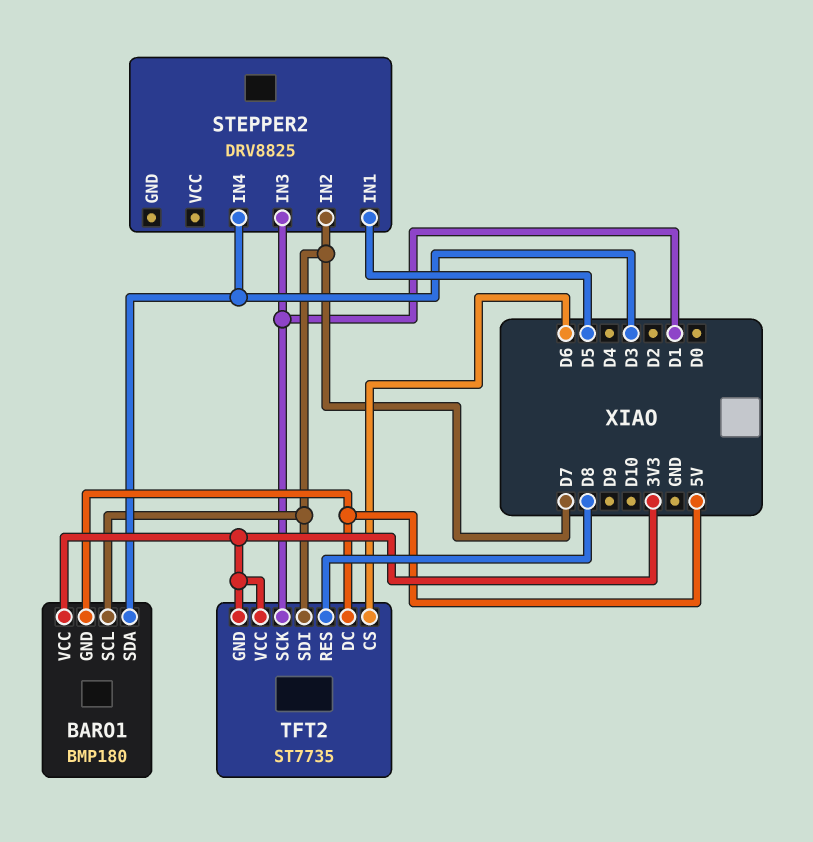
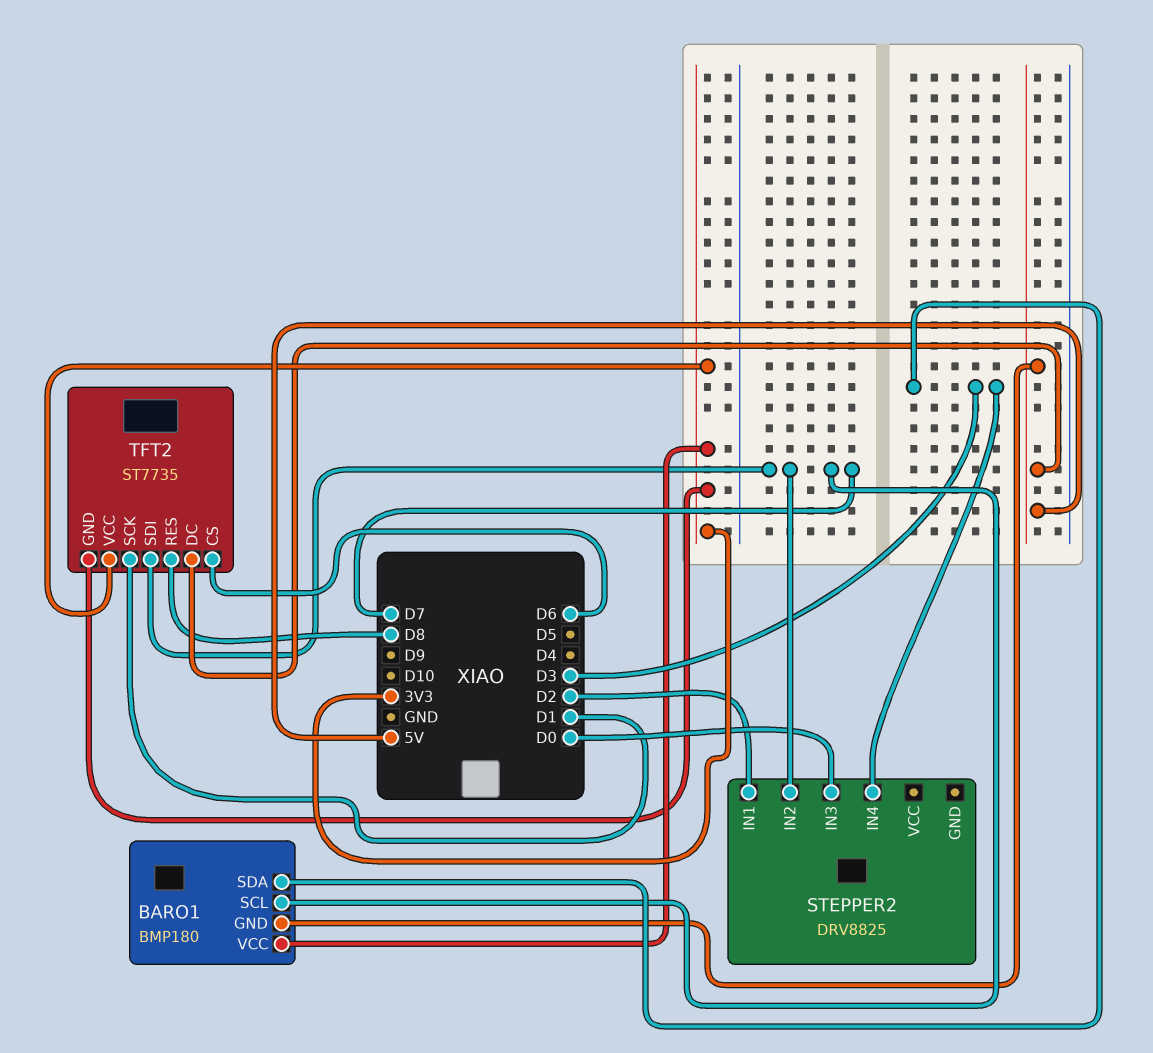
STEPPER2 pin IN1: D5 -> D2
STEPPER2 pin IN3: D1 -> D0

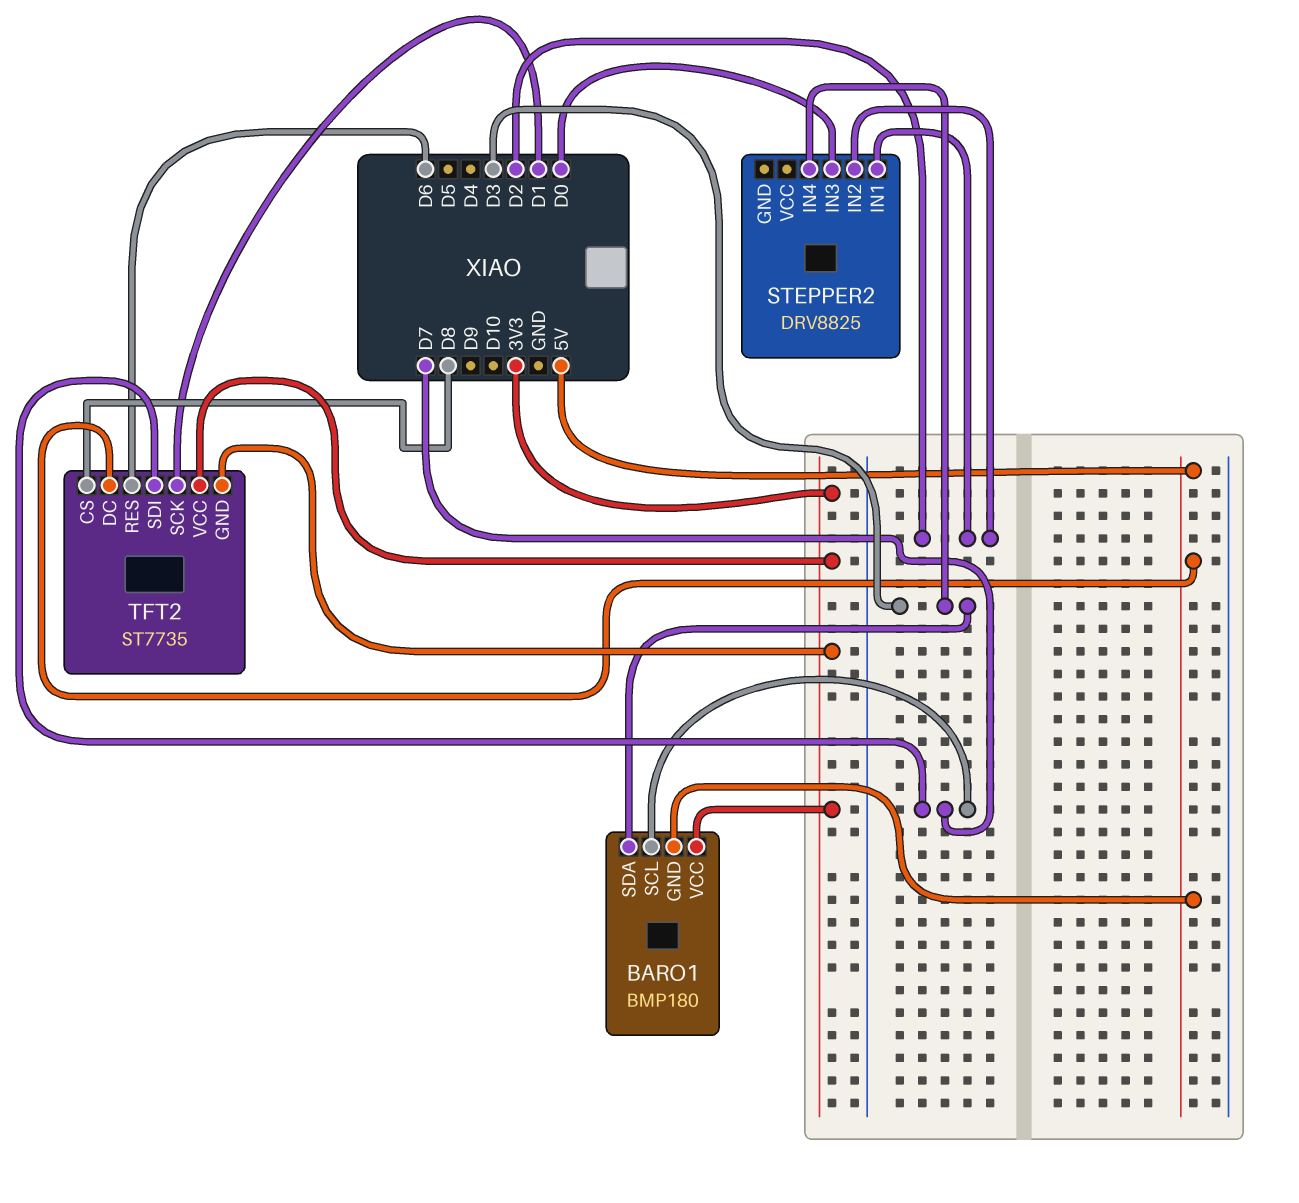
STEPPER2 pin IN2: D7 -> D2
TFT2 pin CS: D6 -> D8
TFT2 pin RES: D8 -> D6

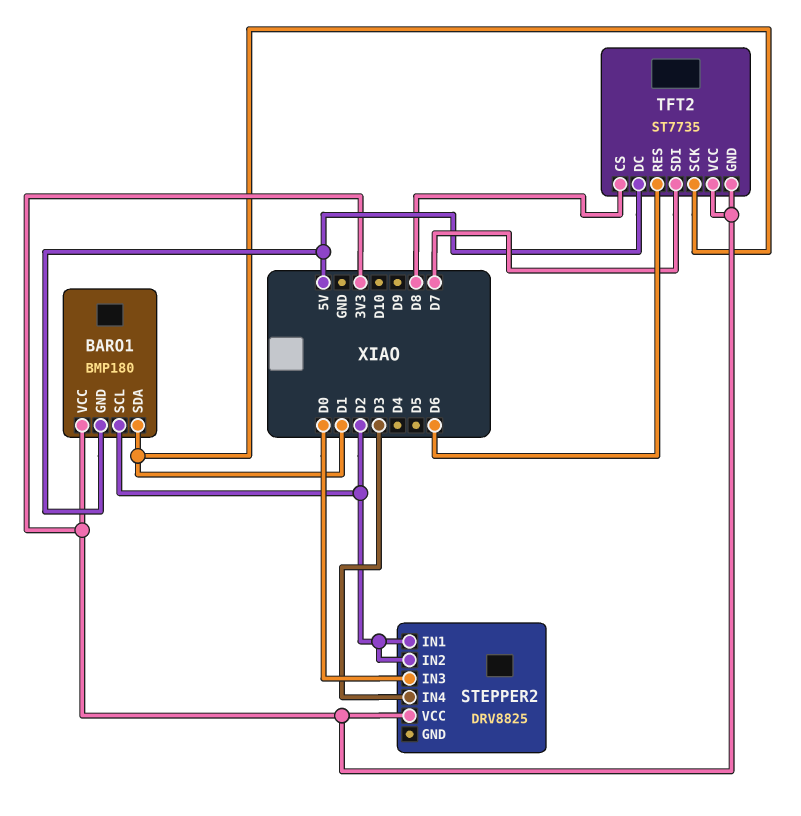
BARO1 pin SCL: D7 -> D2
BARO1 pin SDA: D3 -> D1
STEPPER2 pin VCC: none -> 3V3

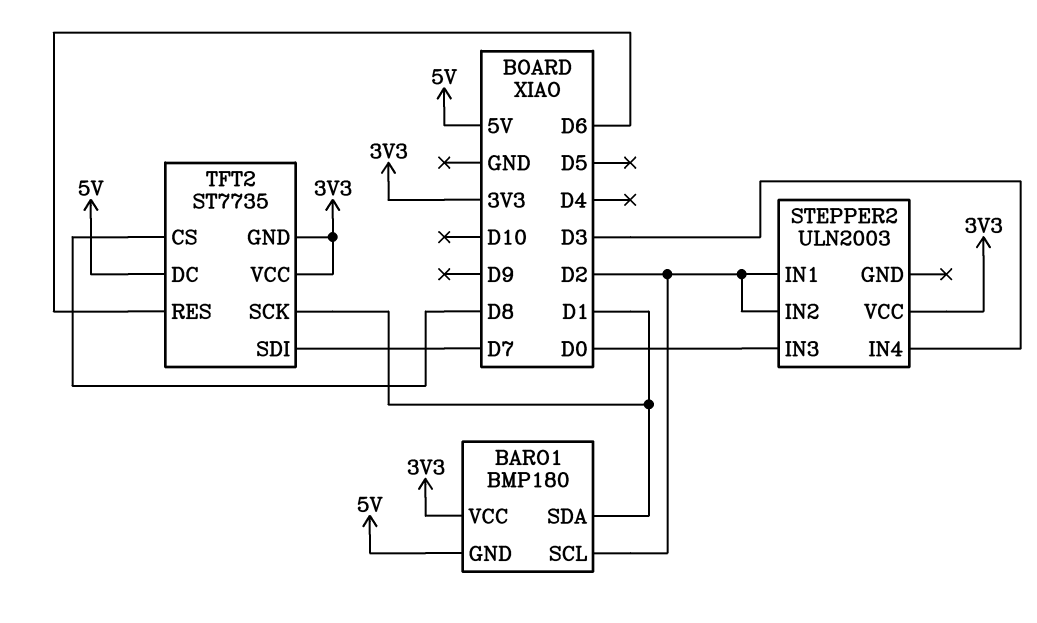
STEPPER2: DRV8825 -> ULN2003

